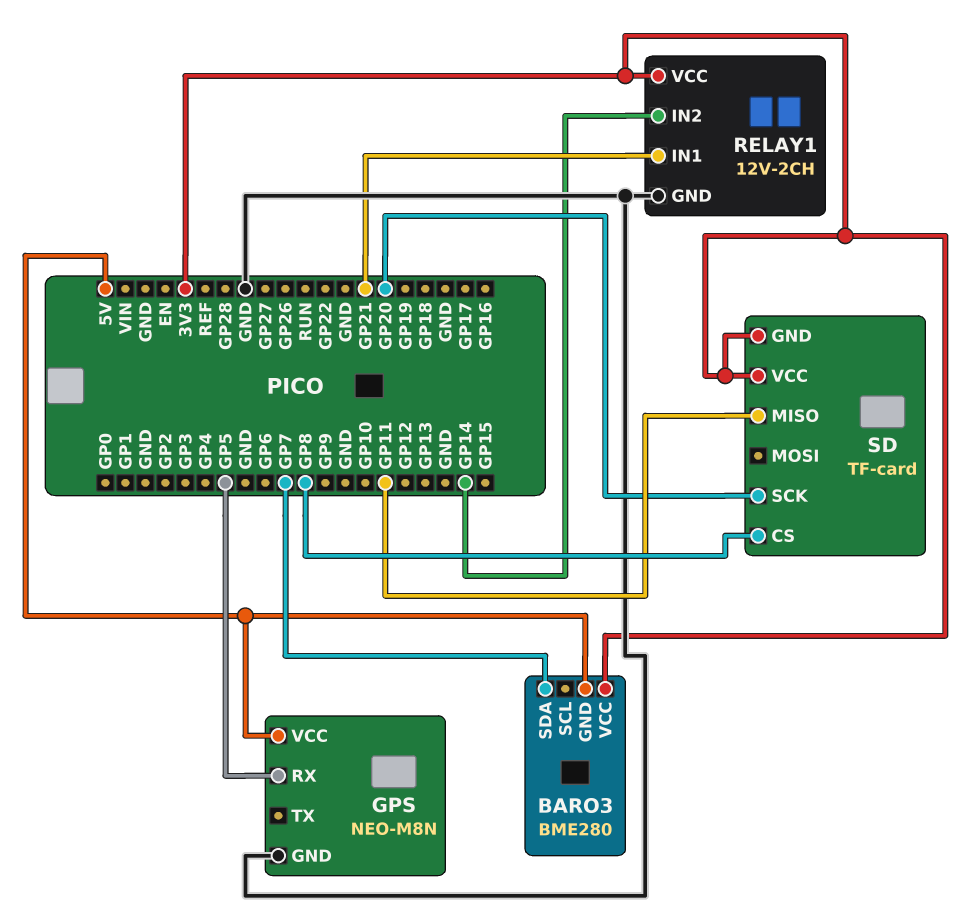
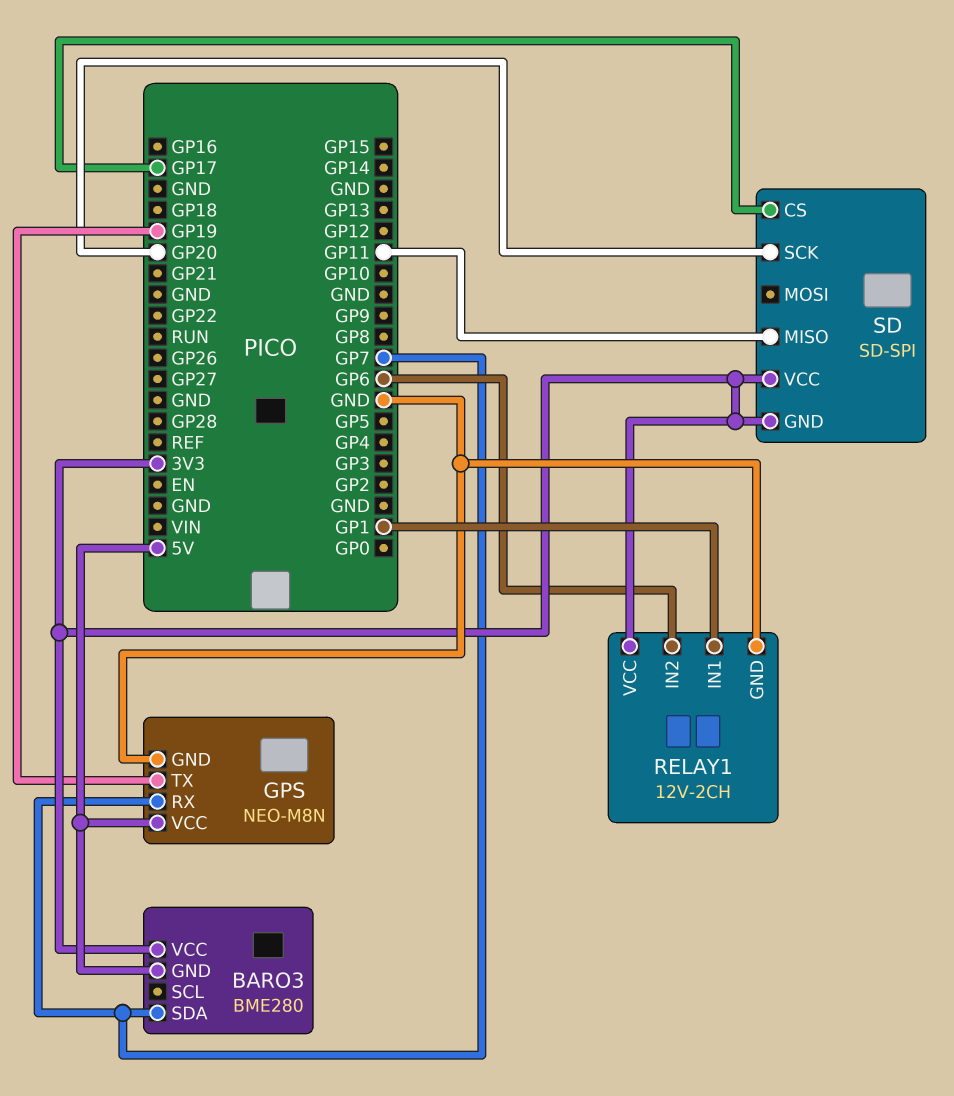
GPS pin RX: GP5 -> GP7
GPS pin TX: none -> GP19
RELAY1 pin IN1: GP21 -> GP1
RELAY1 pin IN2: GP14 -> GP6
SD: TF-card -> SD-SPI
SD pin CS: GP8 -> GP17

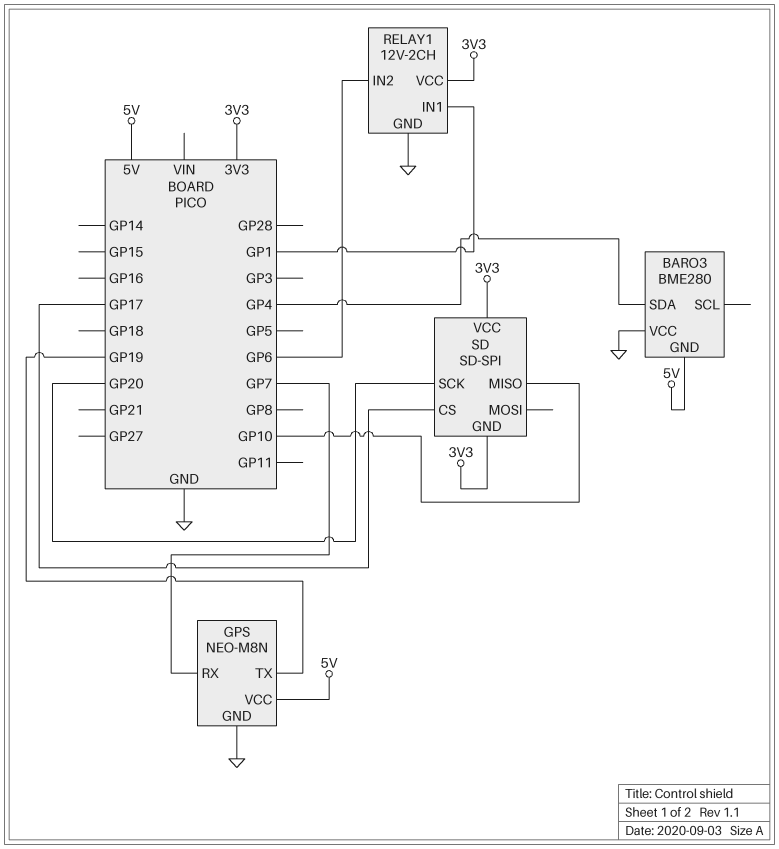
BARO3 pin SDA: GP7 -> GP4
BARO3 pin VCC: 3V3 -> GND
SD pin MISO: GP11 -> GP10

